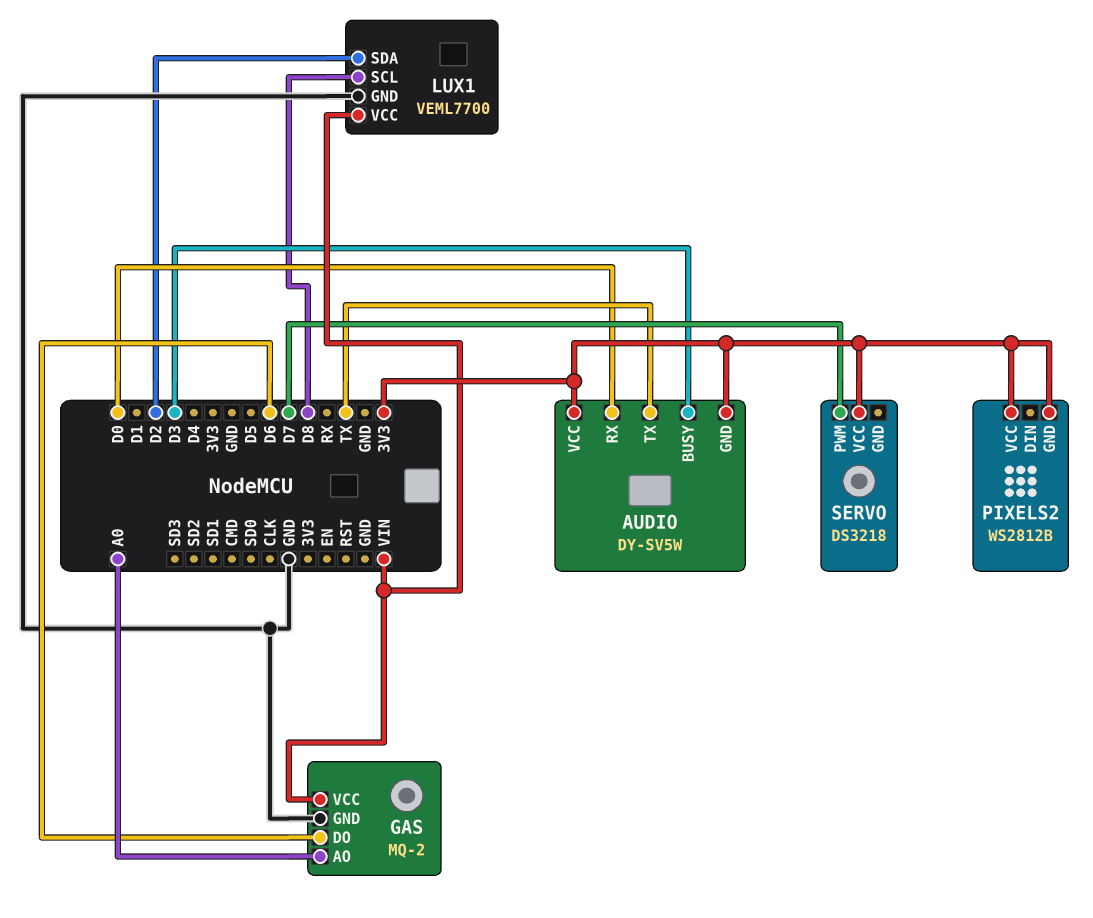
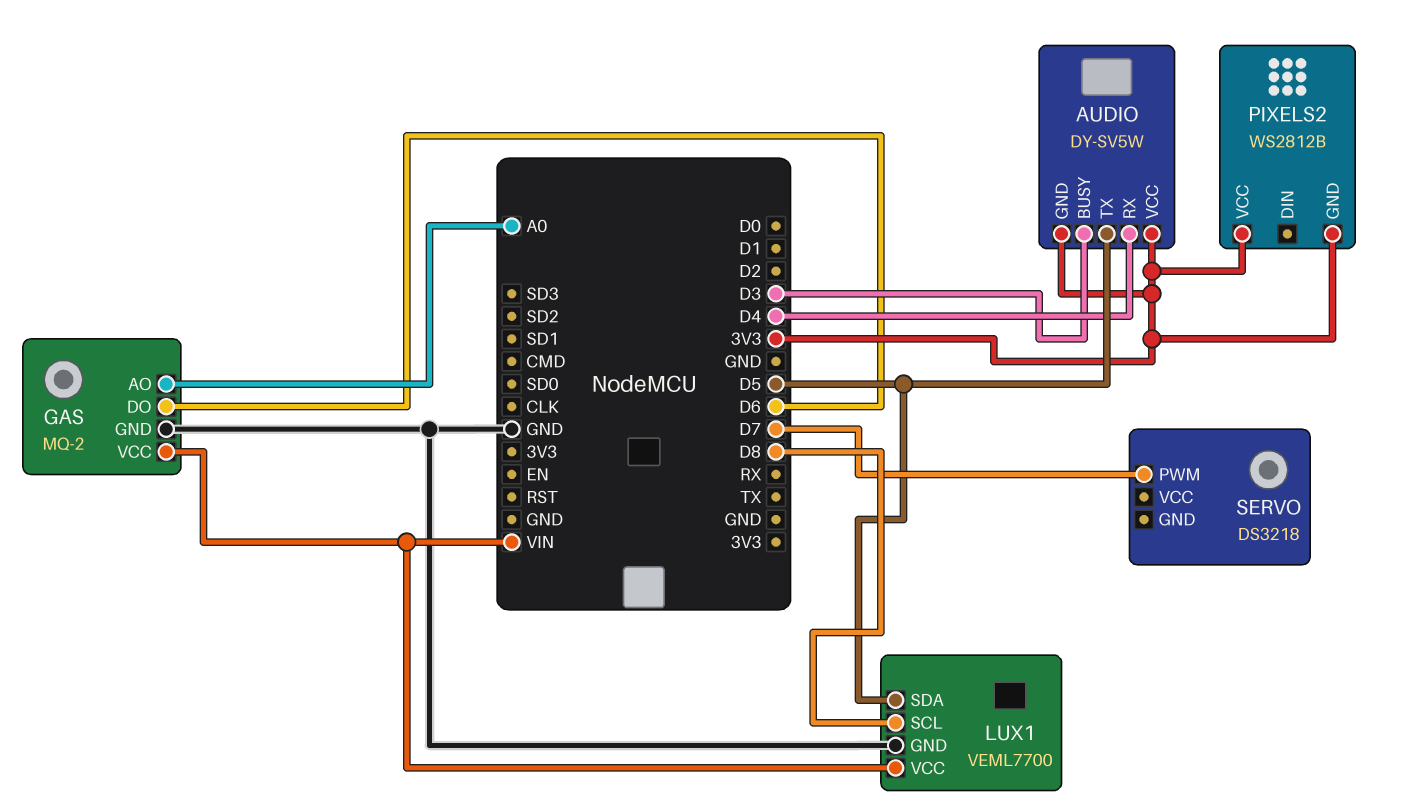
AUDIO pin RX: D0 -> D4
AUDIO pin TX: TX -> D5
LUX1 pin SDA: D2 -> D5
SERVO pin VCC: 3V3 -> none

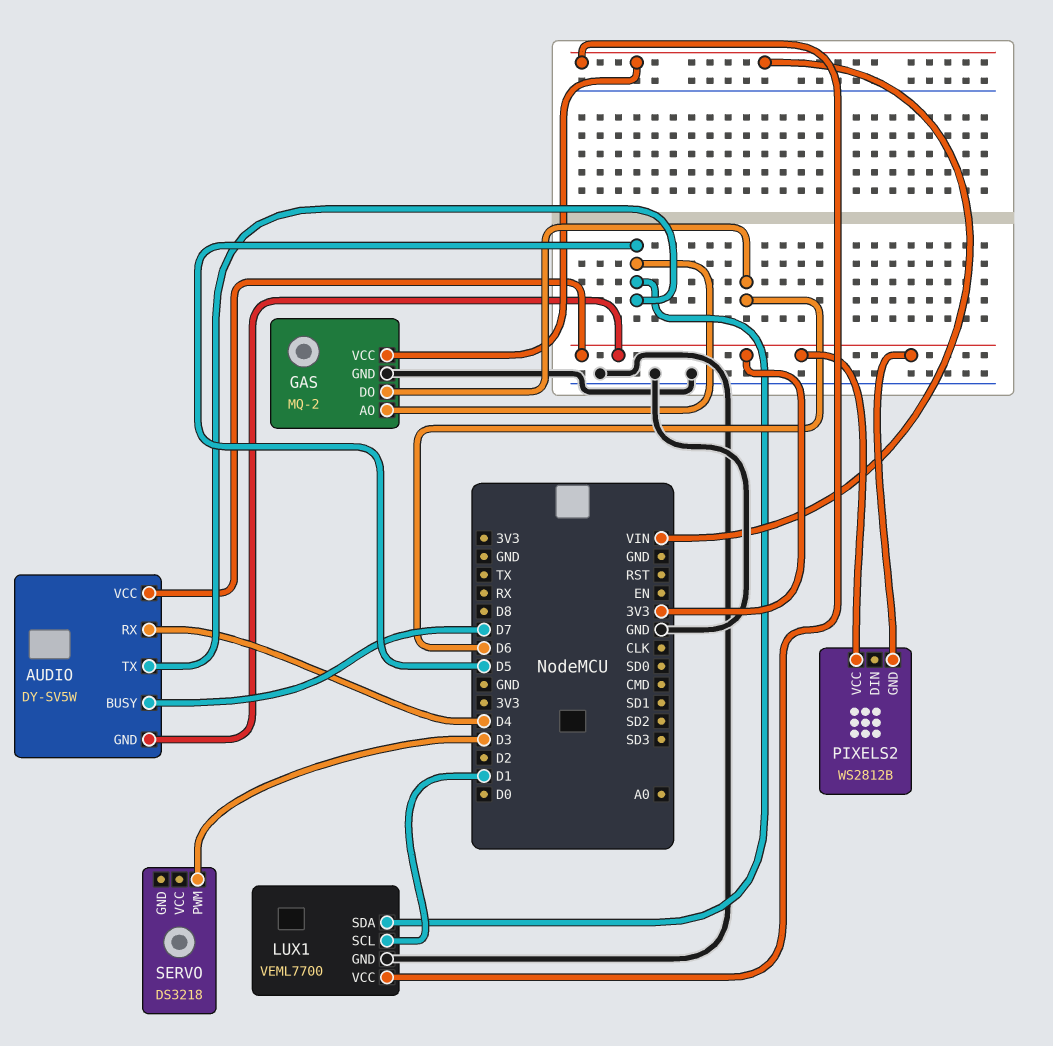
AUDIO pin BUSY: D3 -> D7
GAS pin AO: A0 -> D5
LUX1 pin SCL: D8 -> D1
SERVO pin PWM: D7 -> D3

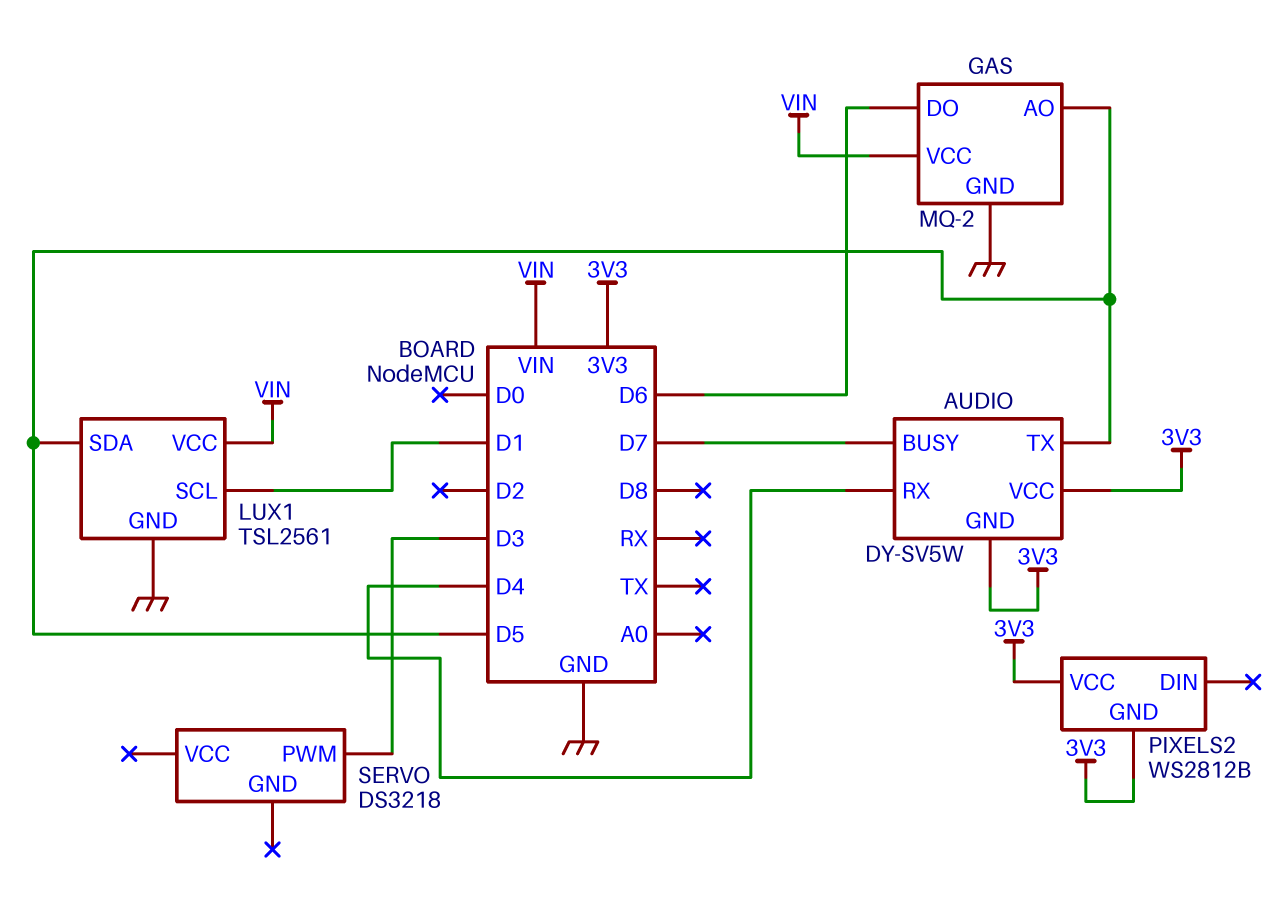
LUX1: VEML7700 -> TSL2561

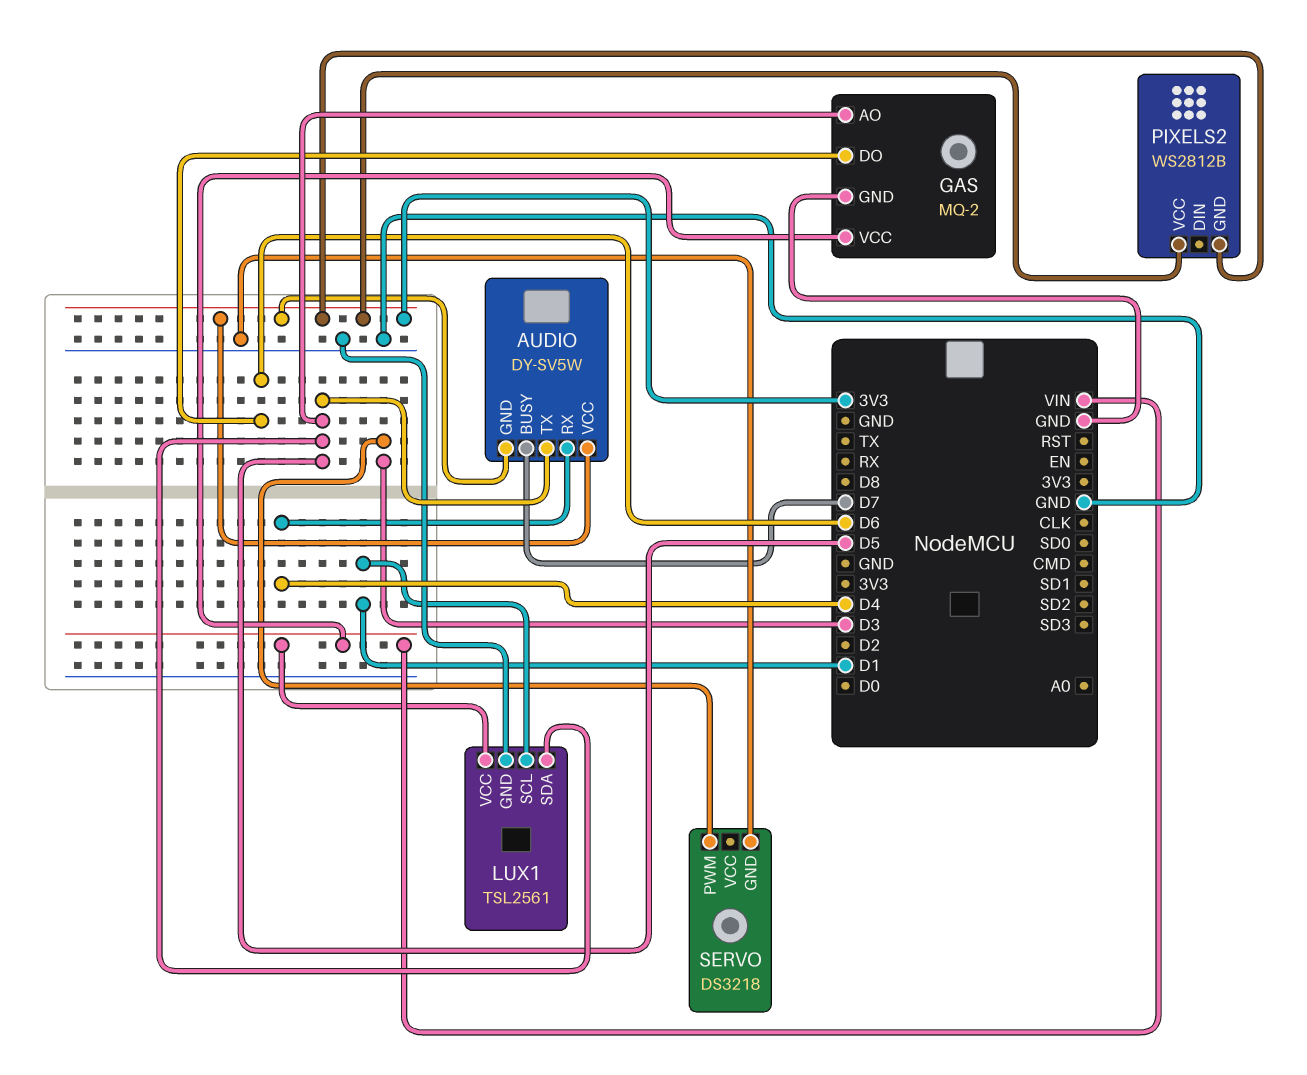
SERVO pin GND: none -> GND

